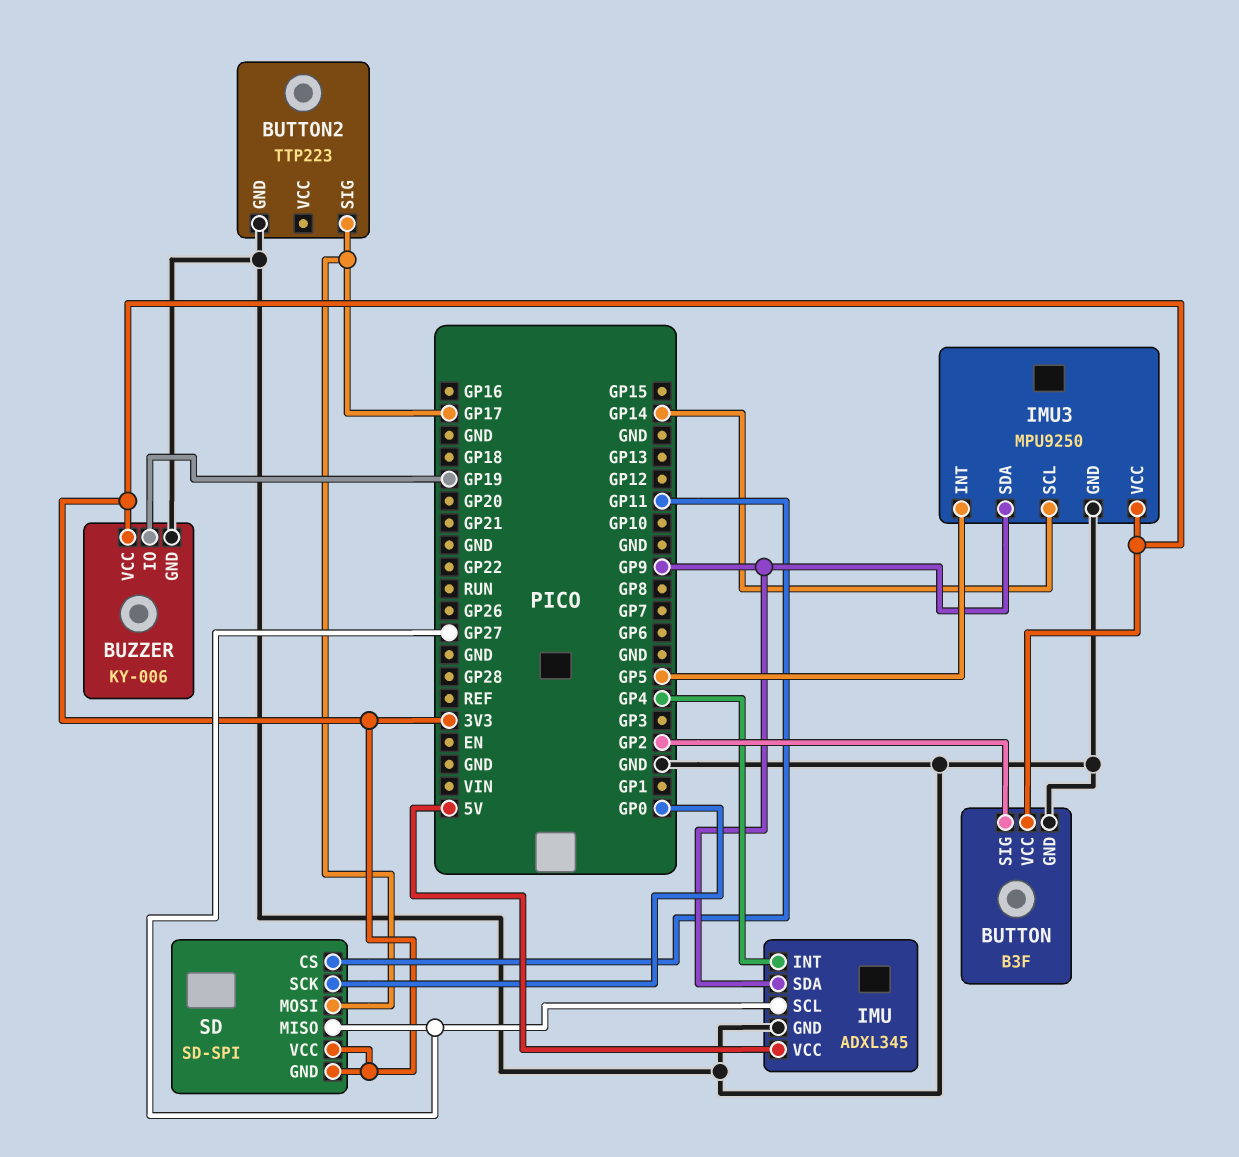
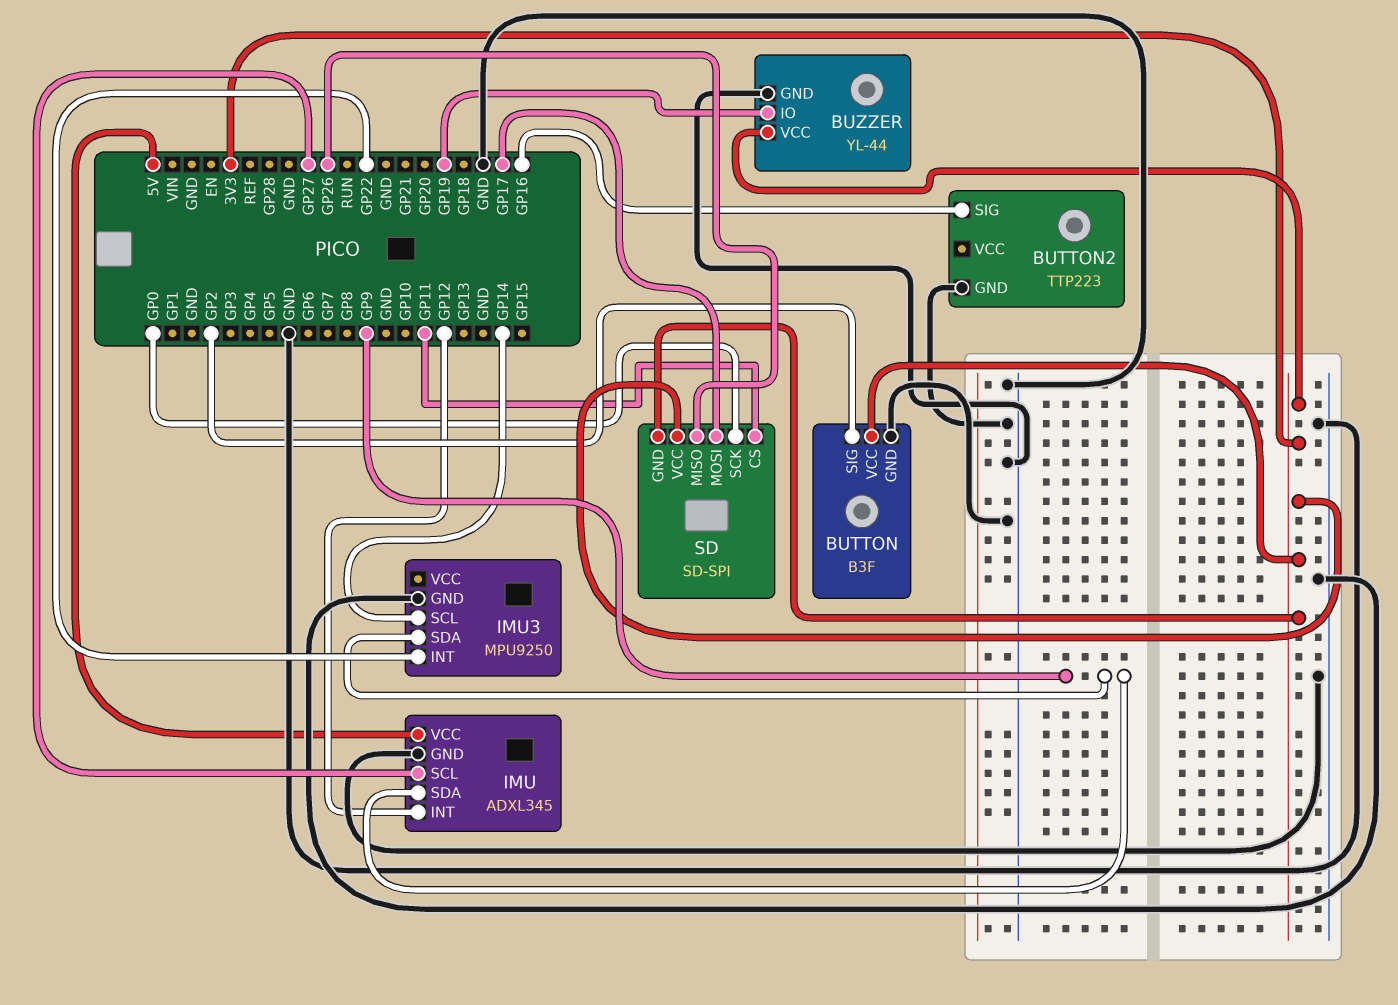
BUTTON2 pin SIG: GP17 -> GP16
BUZZER: KY-006 -> YL-44
IMU pin INT: GP4 -> GP12
IMU3 pin INT: GP5 -> GP22
IMU3 pin VCC: 3V3 -> none
SD pin MISO: GP27 -> GP26

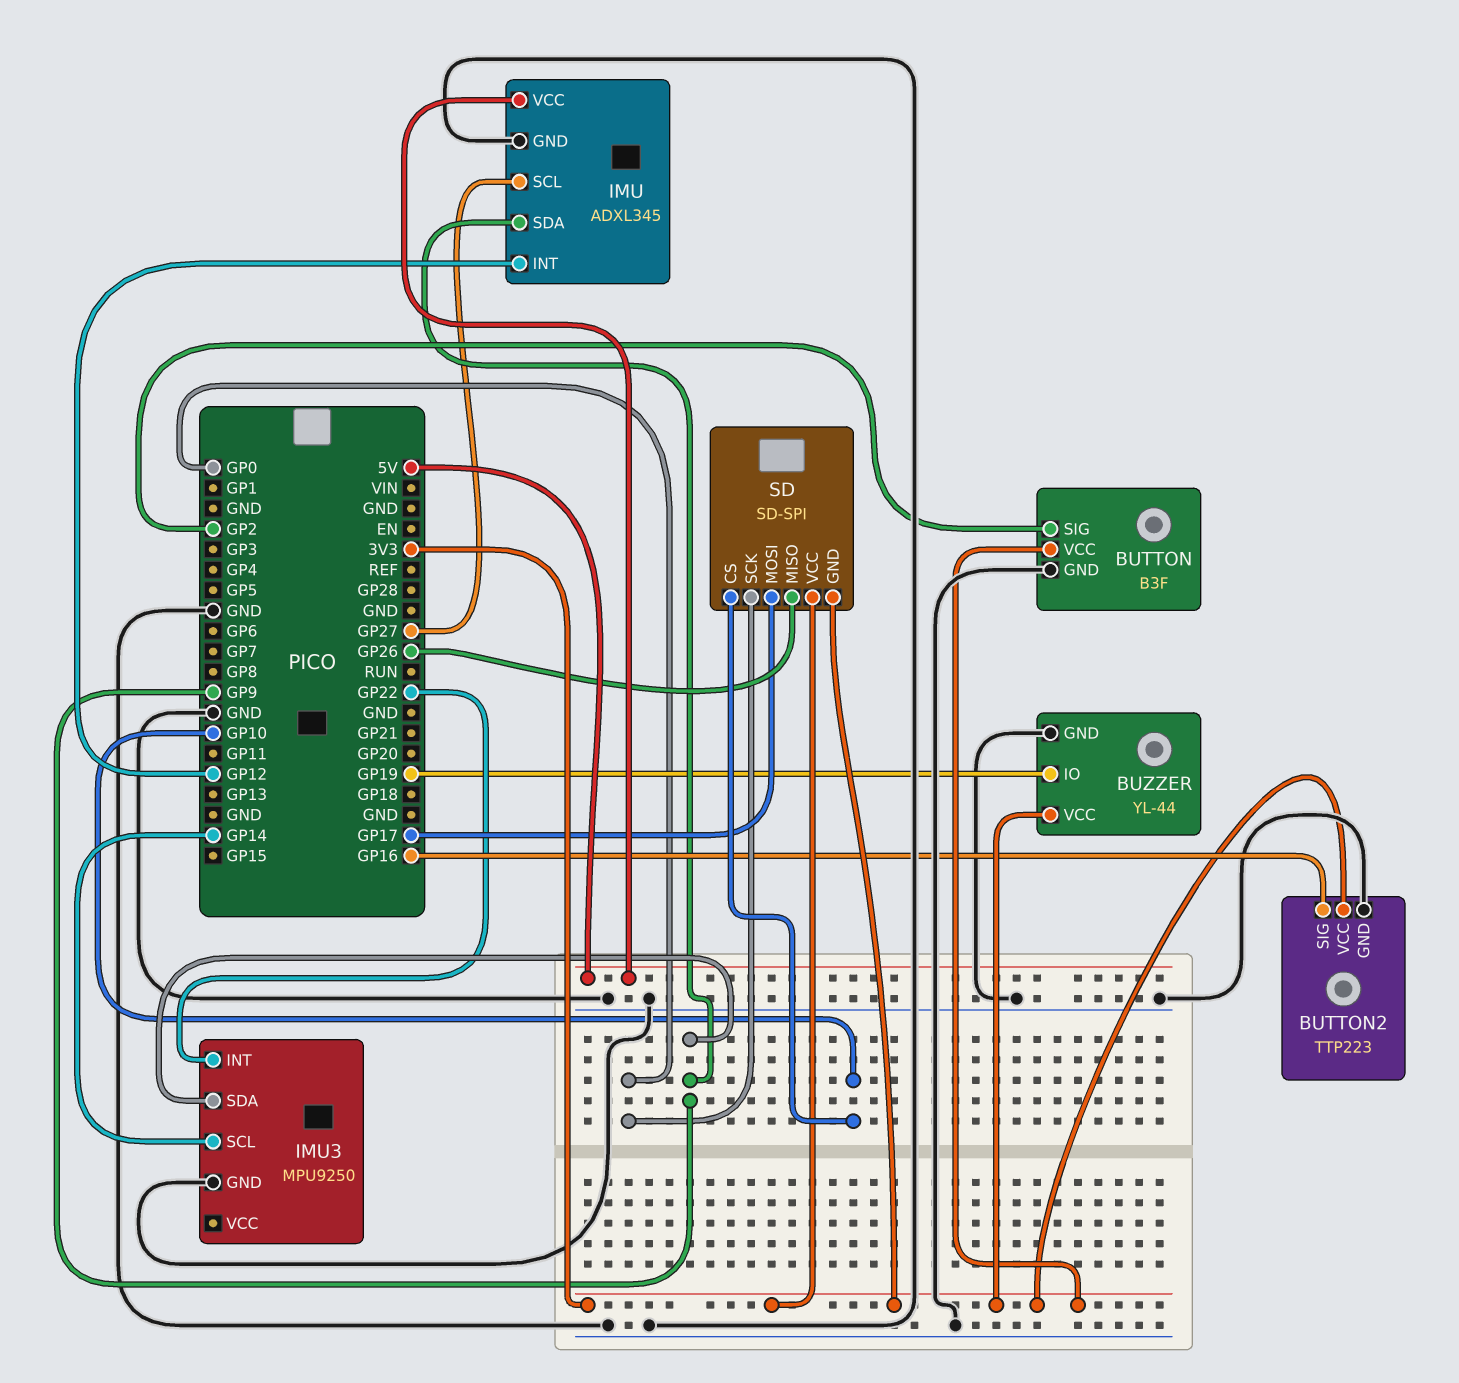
BUTTON2 pin VCC: none -> 3V3
SD pin CS: GP11 -> GP10

